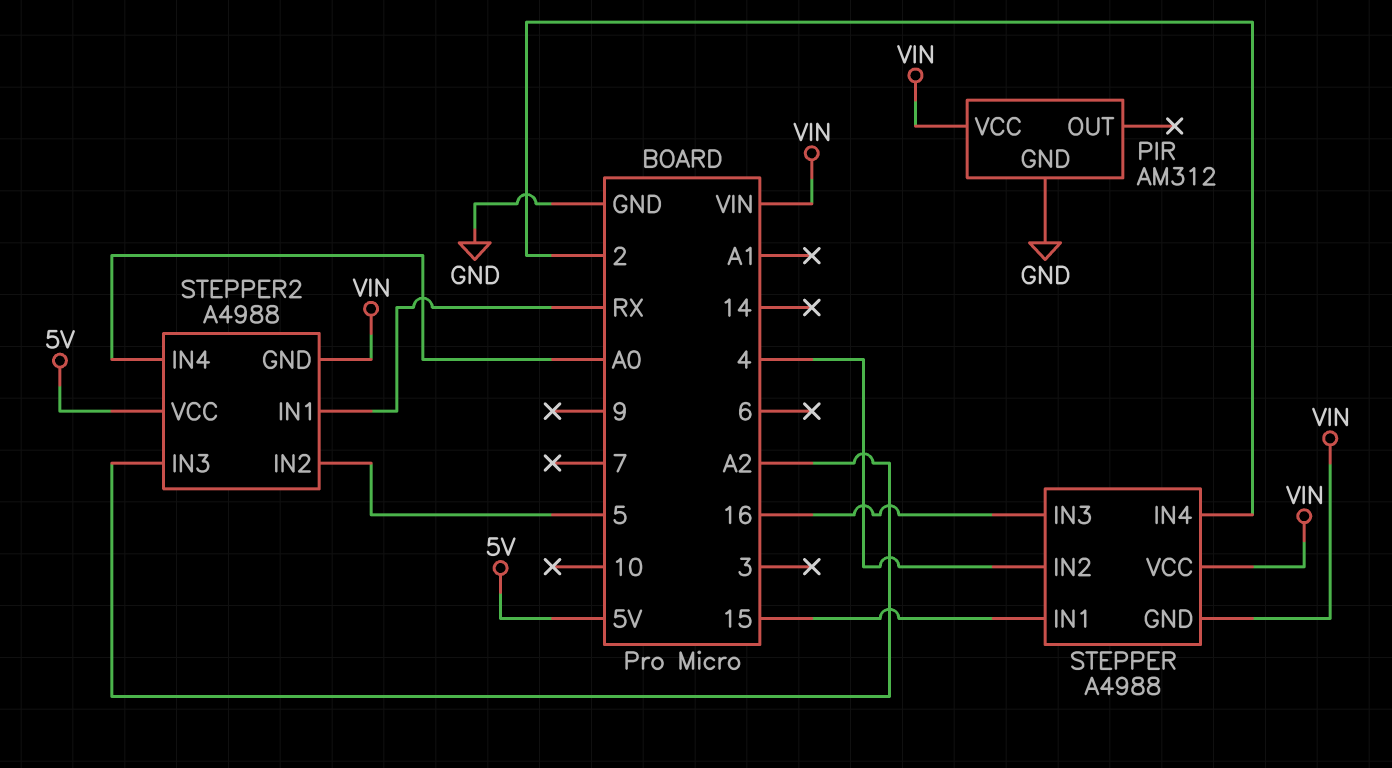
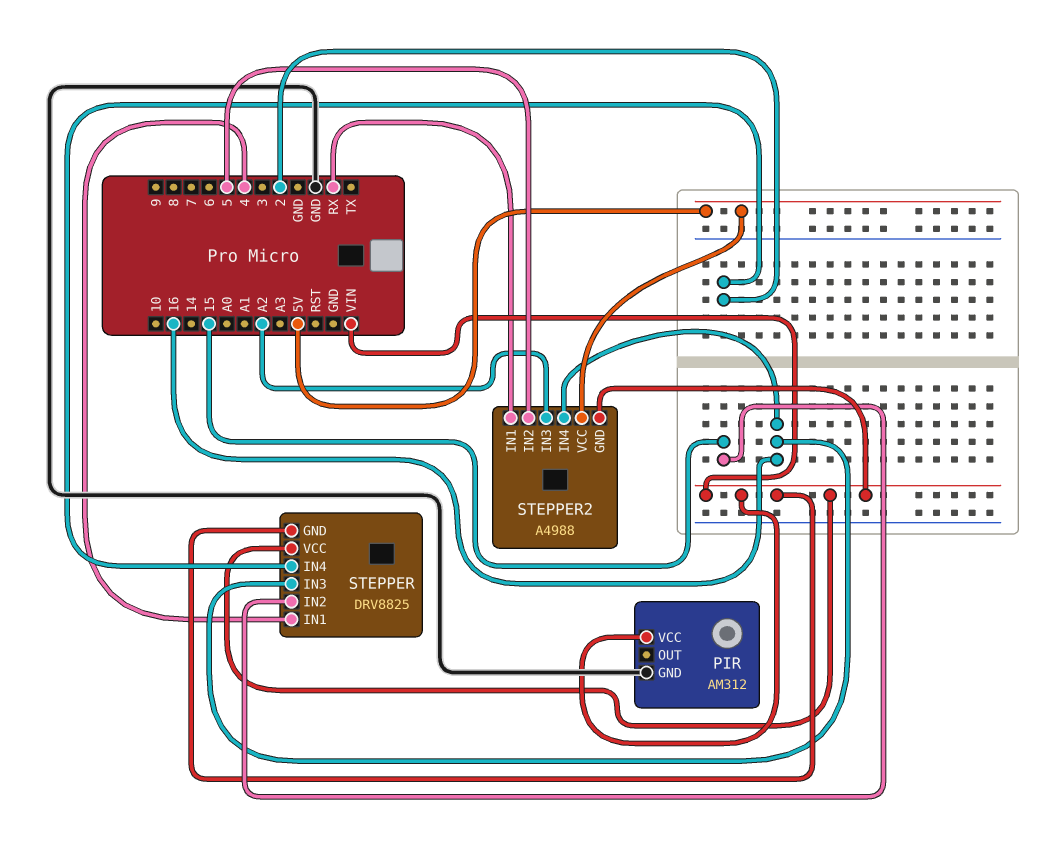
STEPPER: A4988 -> DRV8825
STEPPER pin IN1: 15 -> 4
STEPPER pin IN2: 4 -> 15
STEPPER2 pin IN4: A0 -> 16

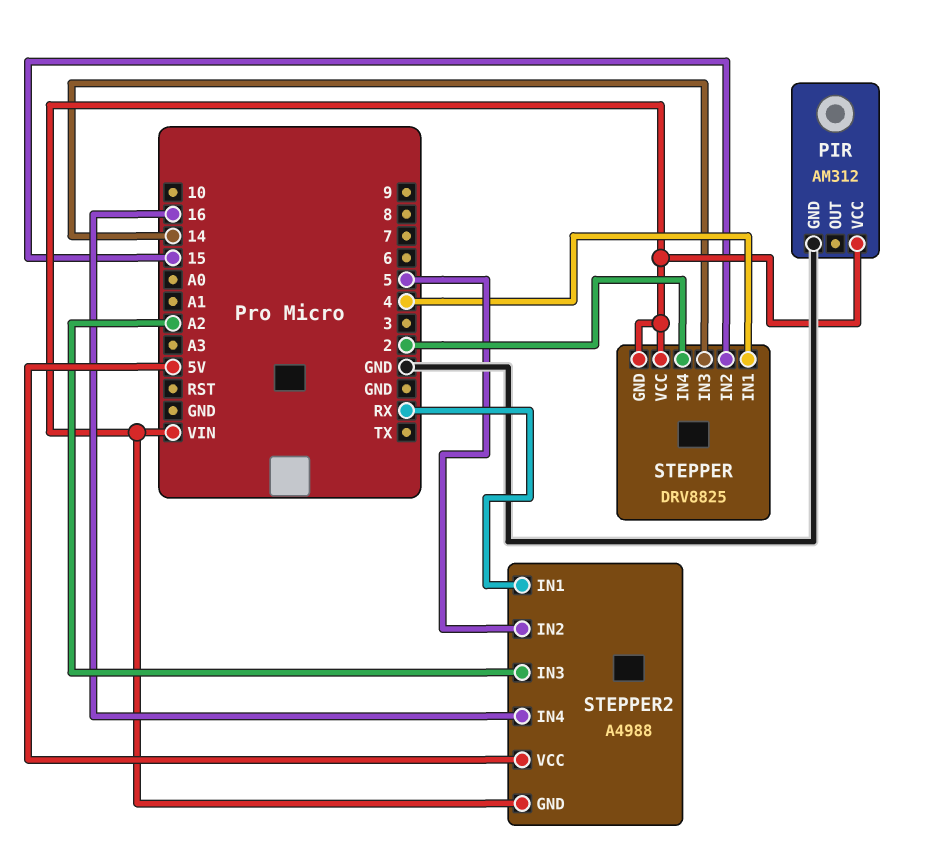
STEPPER pin IN3: 16 -> 14

